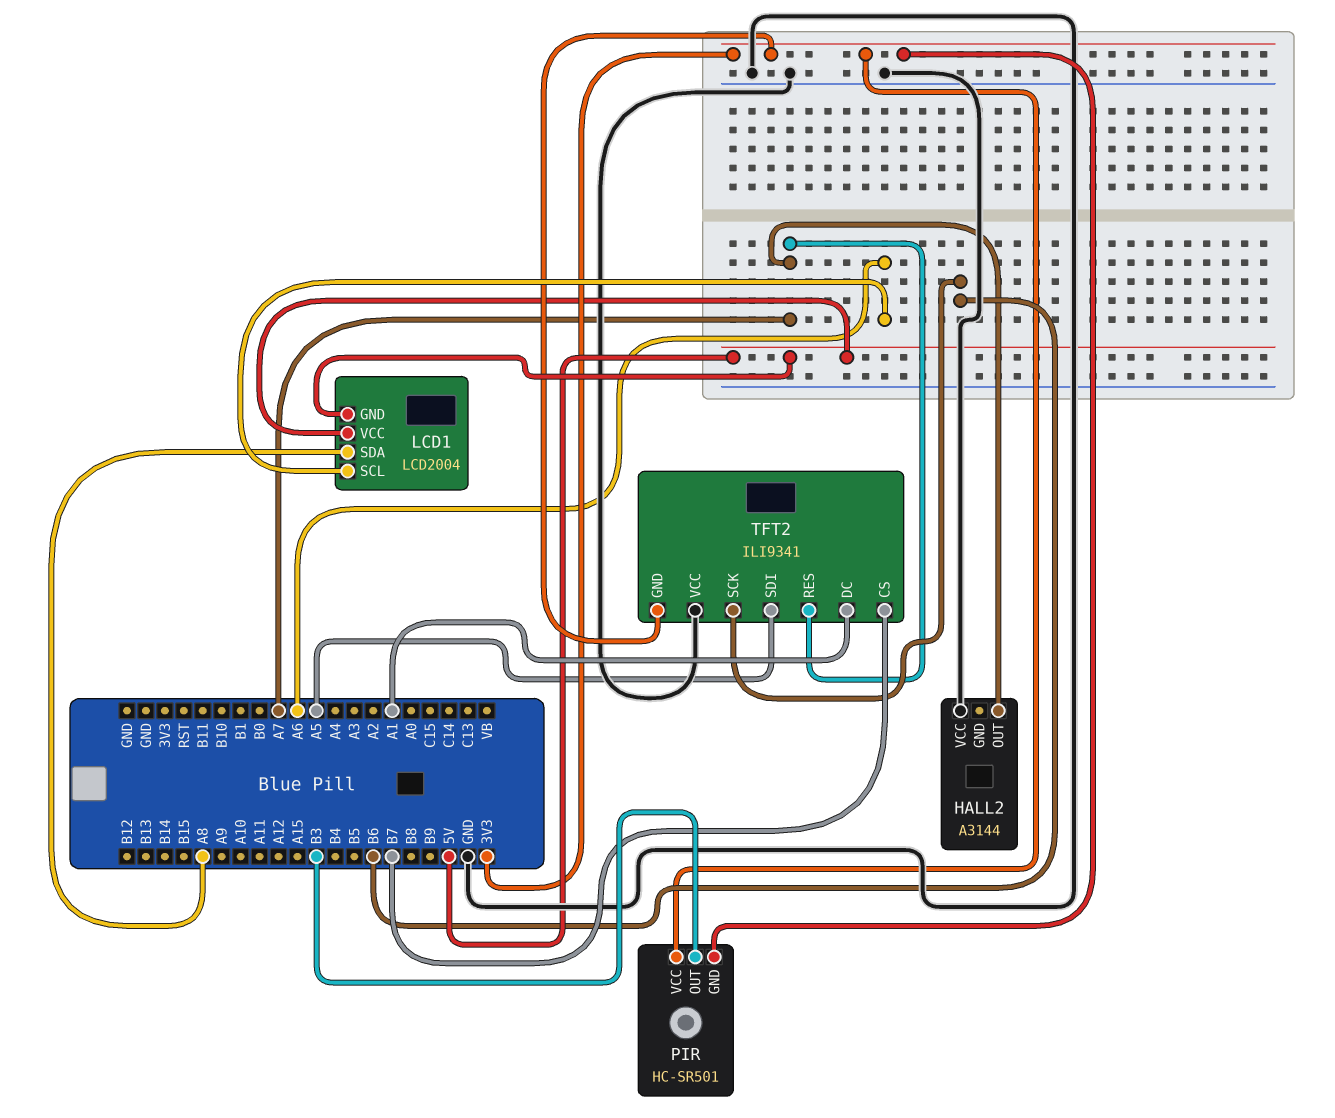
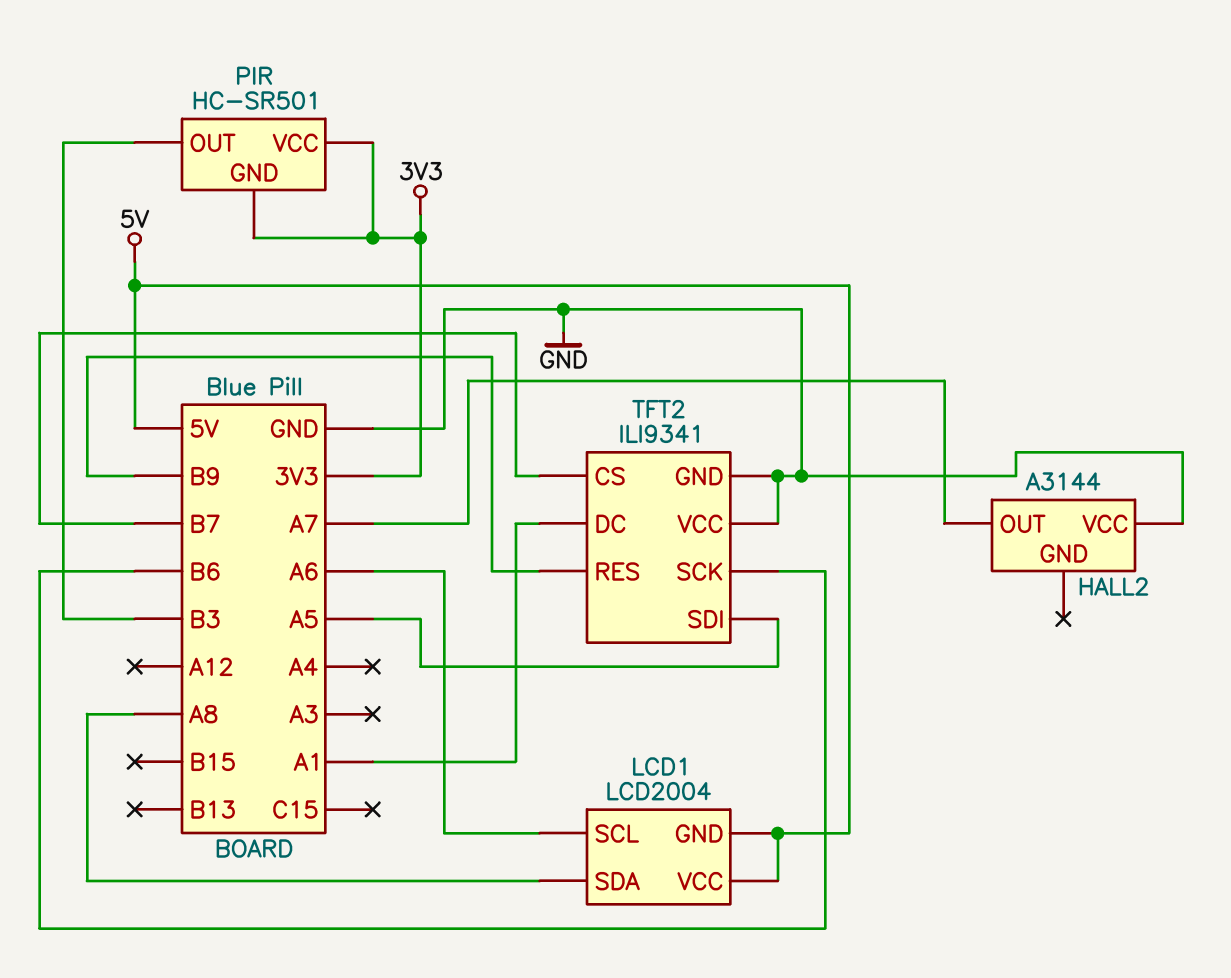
TFT2 pin GND: 3V3 -> GND
TFT2 pin RES: A7 -> B9

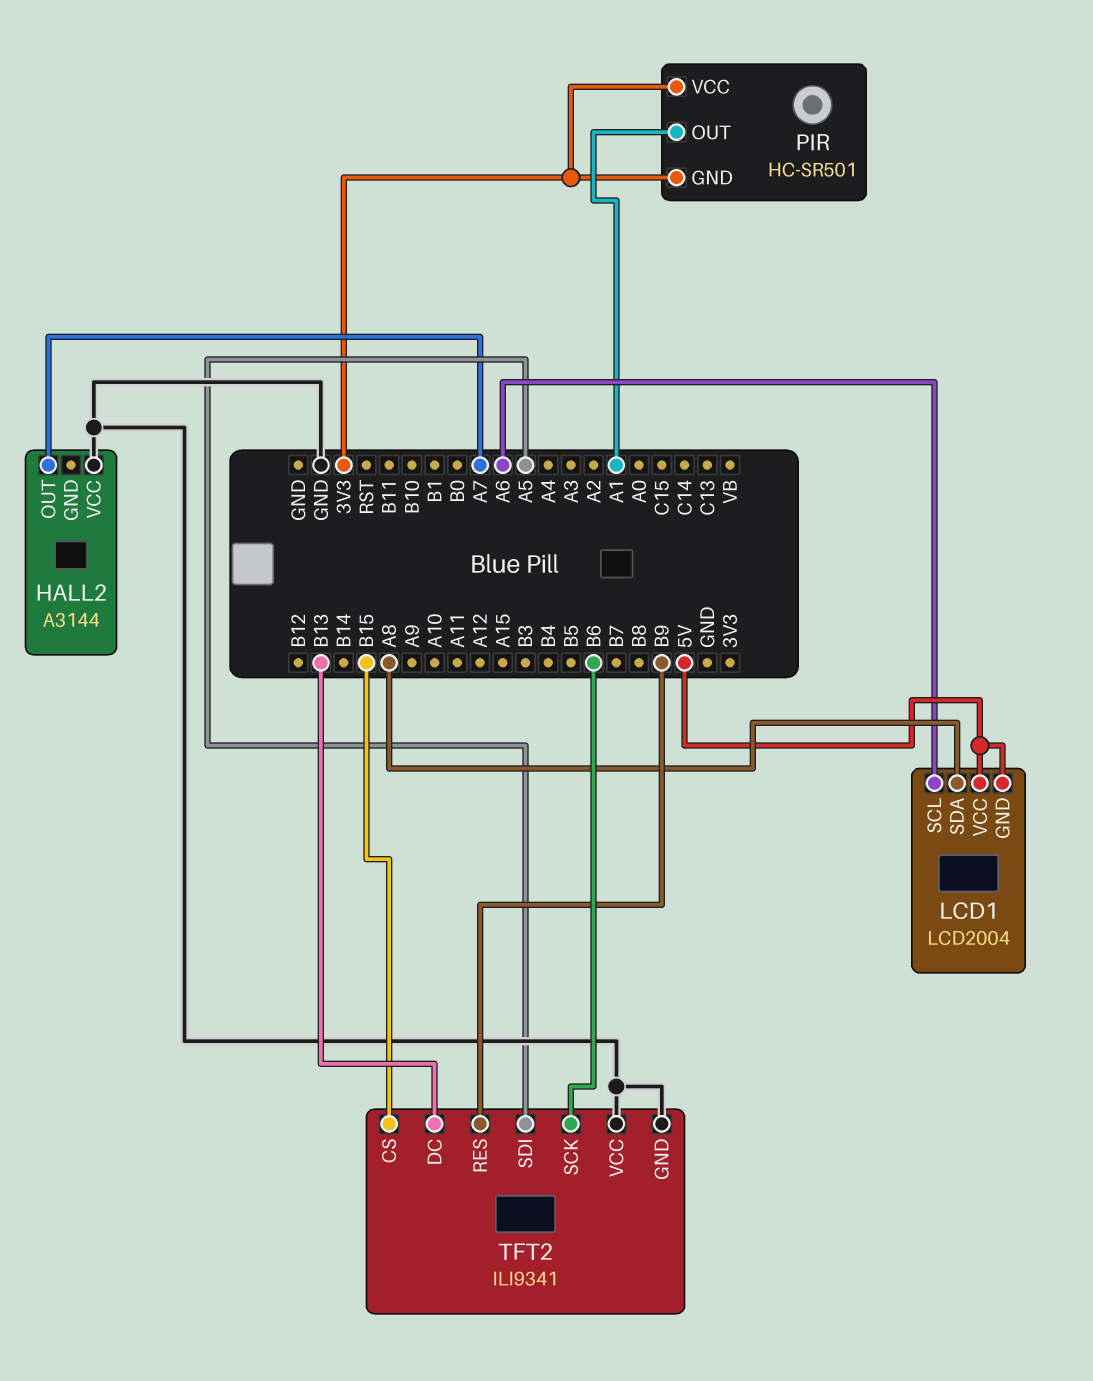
PIR pin OUT: B3 -> A1
TFT2 pin CS: B7 -> B15
TFT2 pin DC: A1 -> B13

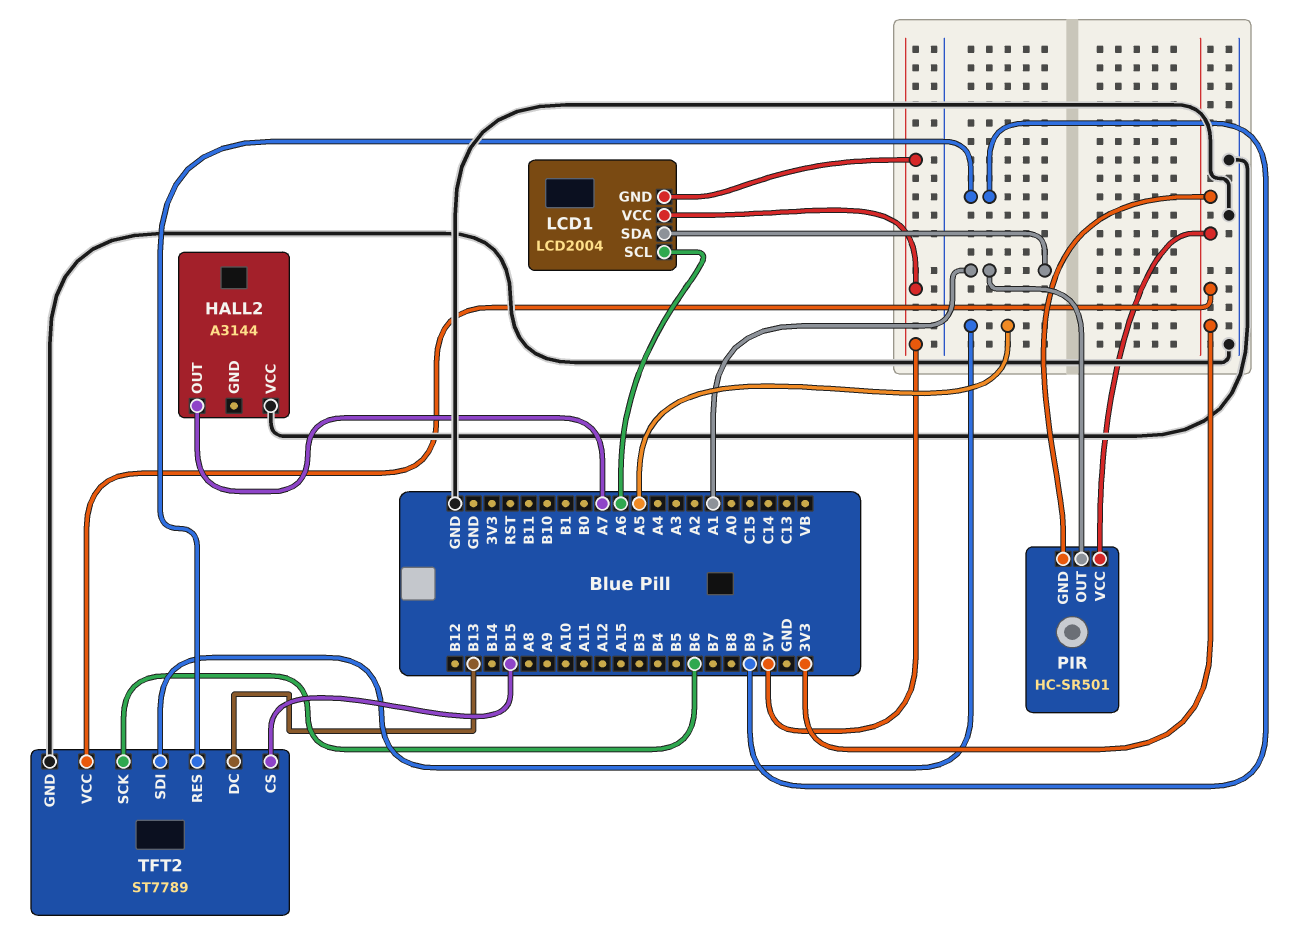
LCD1 pin SDA: A8 -> A1
TFT2: ILI9341 -> ST7789
TFT2 pin VCC: GND -> 3V3

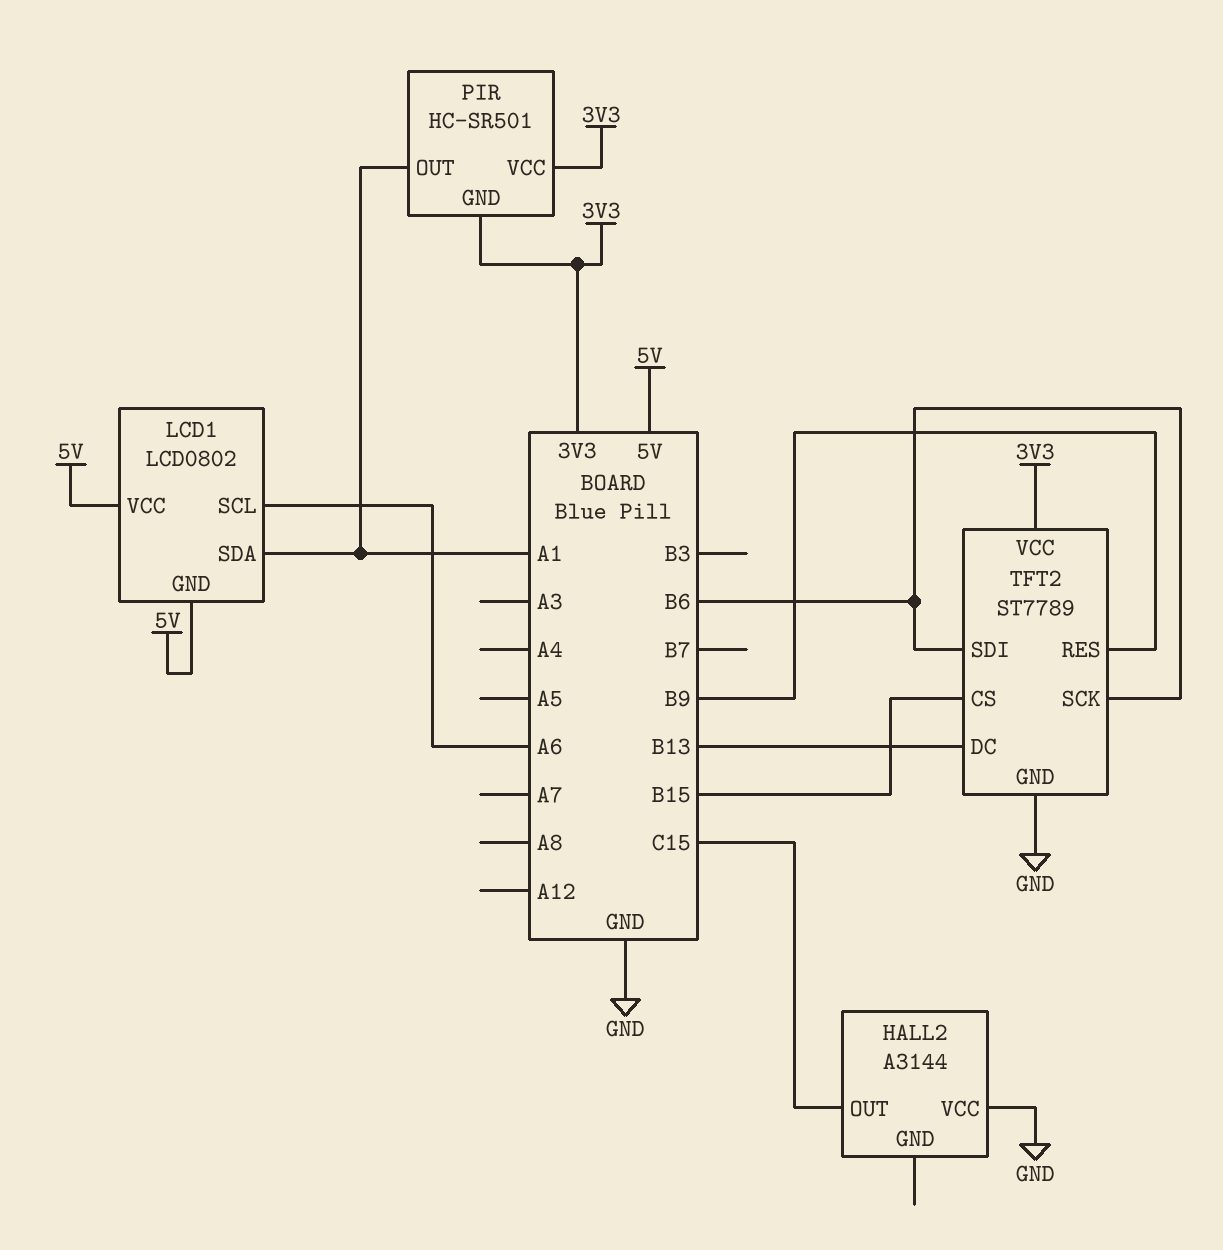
HALL2 pin OUT: A7 -> C15
LCD1: LCD2004 -> LCD0802
TFT2 pin SDI: A5 -> B6

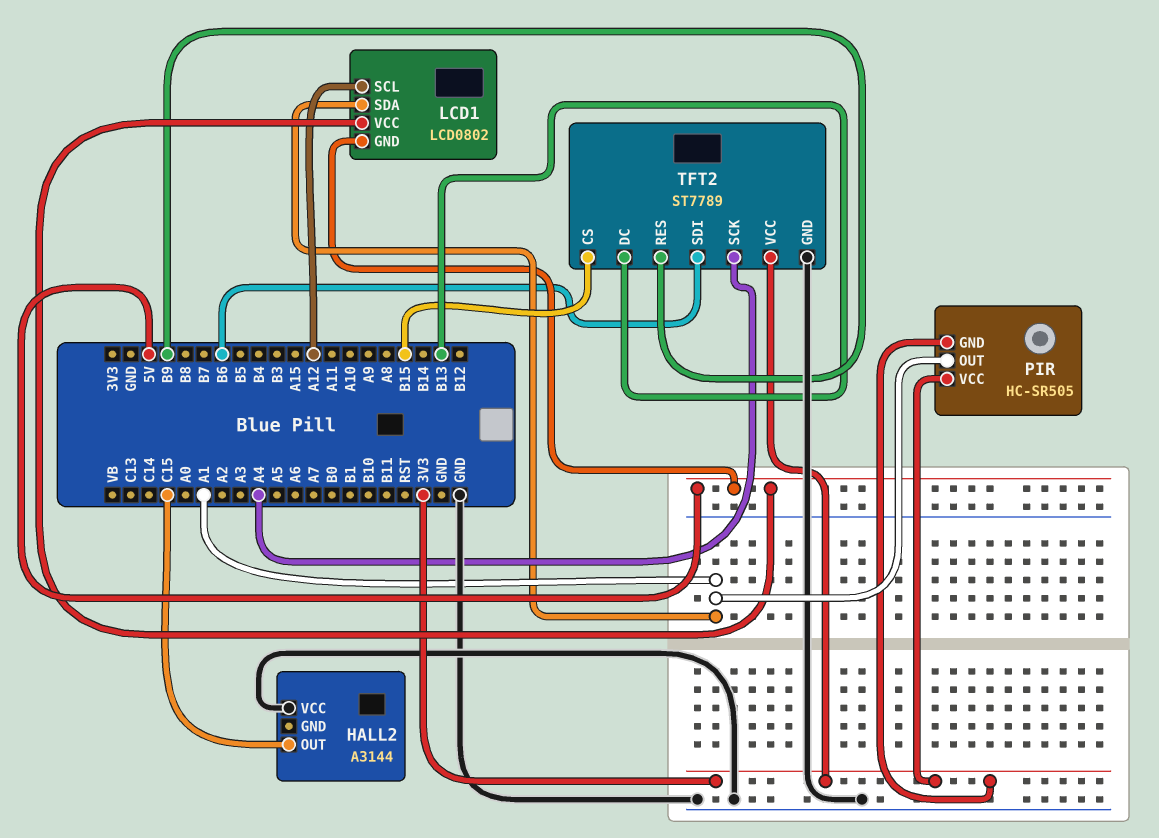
LCD1 pin SCL: A6 -> A12
PIR: HC-SR501 -> HC-SR505
TFT2 pin SCK: B6 -> A4

